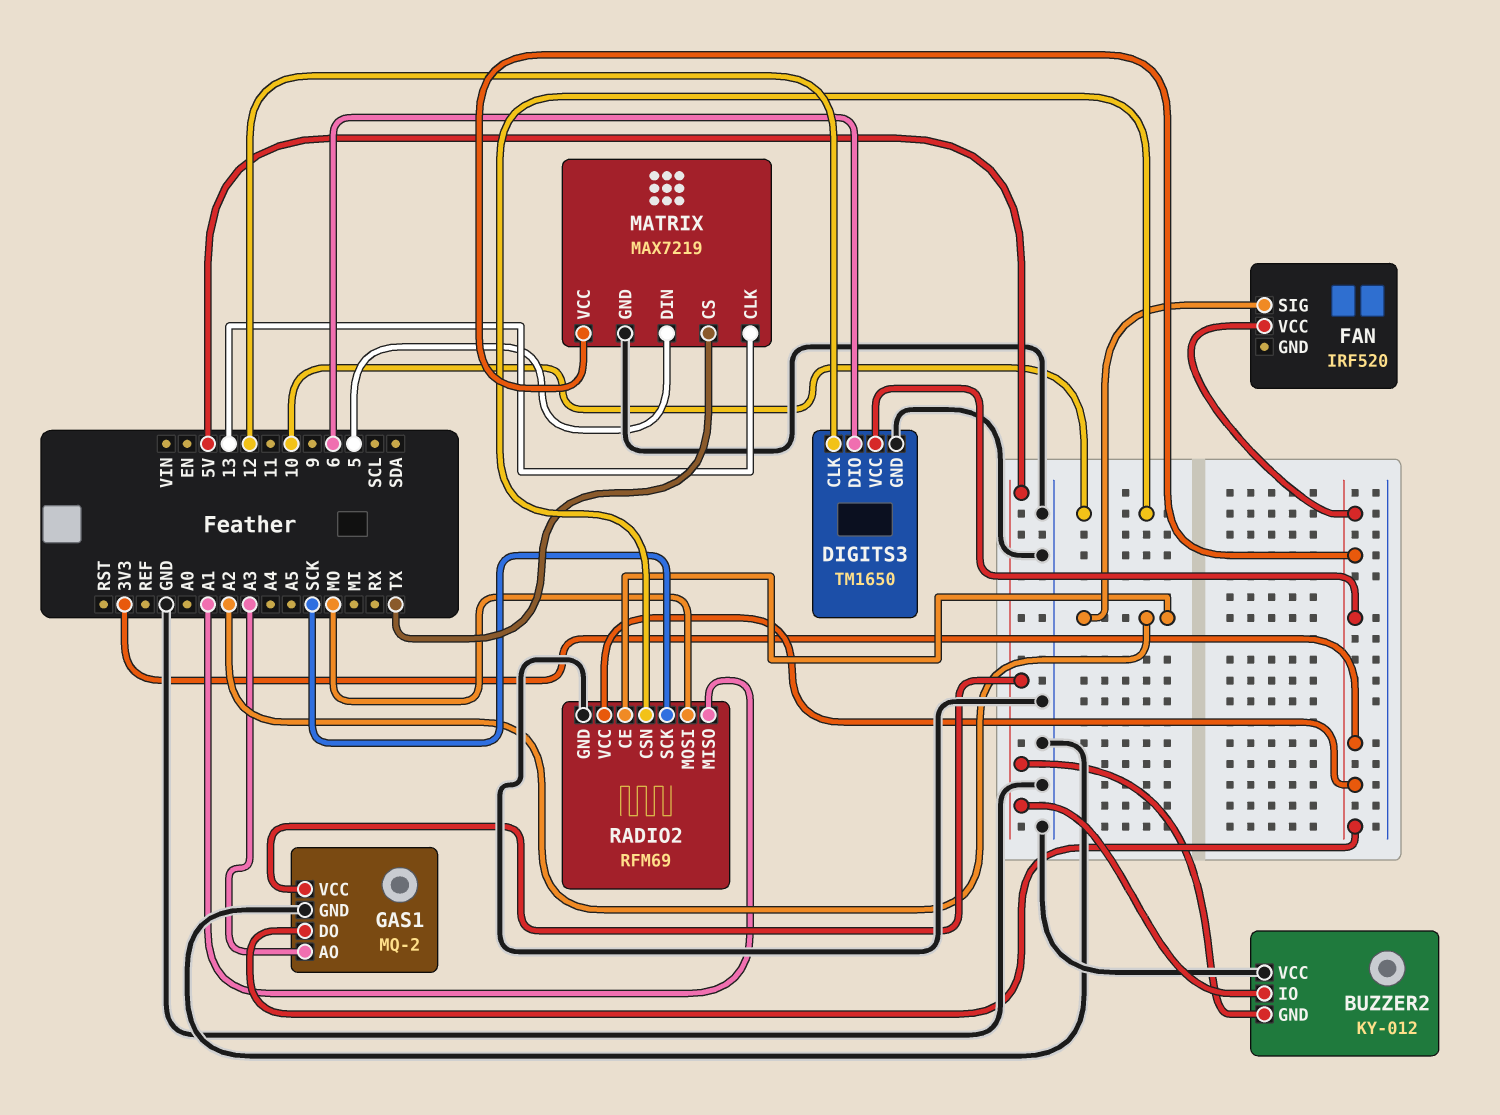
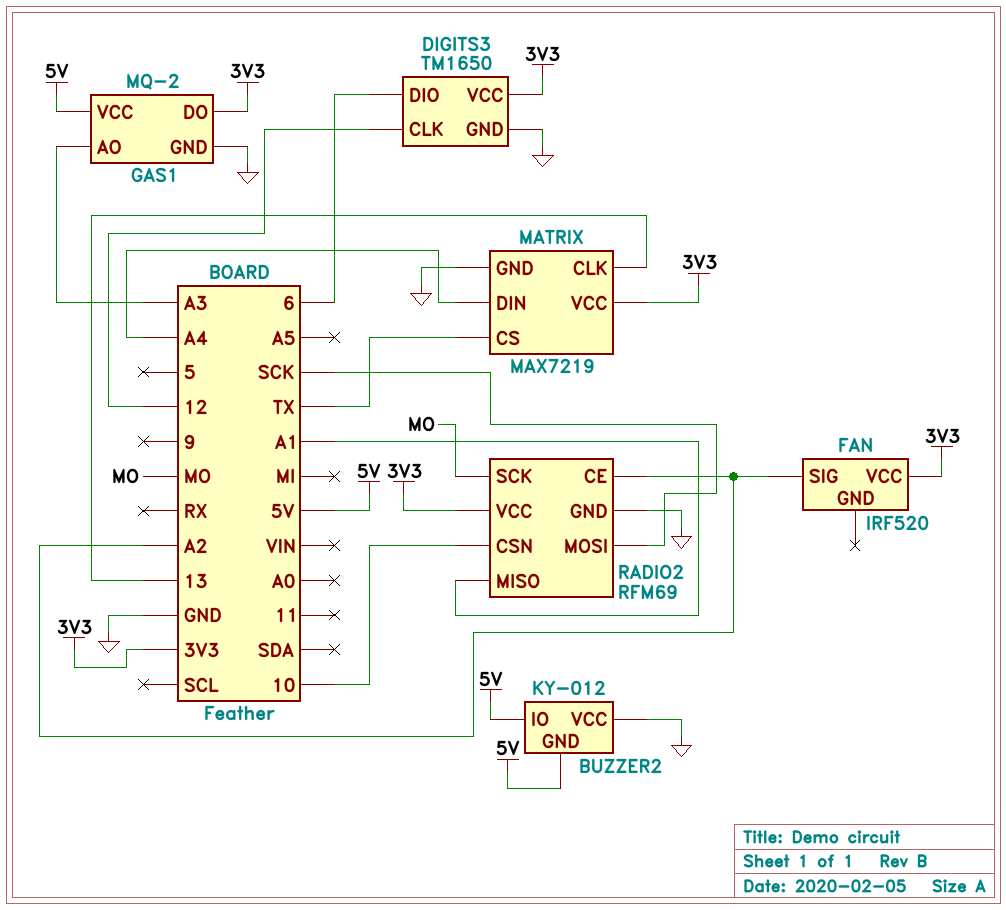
MATRIX pin DIN: 5 -> A4
RADIO2 pin MOSI: MO -> SCK
RADIO2 pin SCK: SCK -> MO

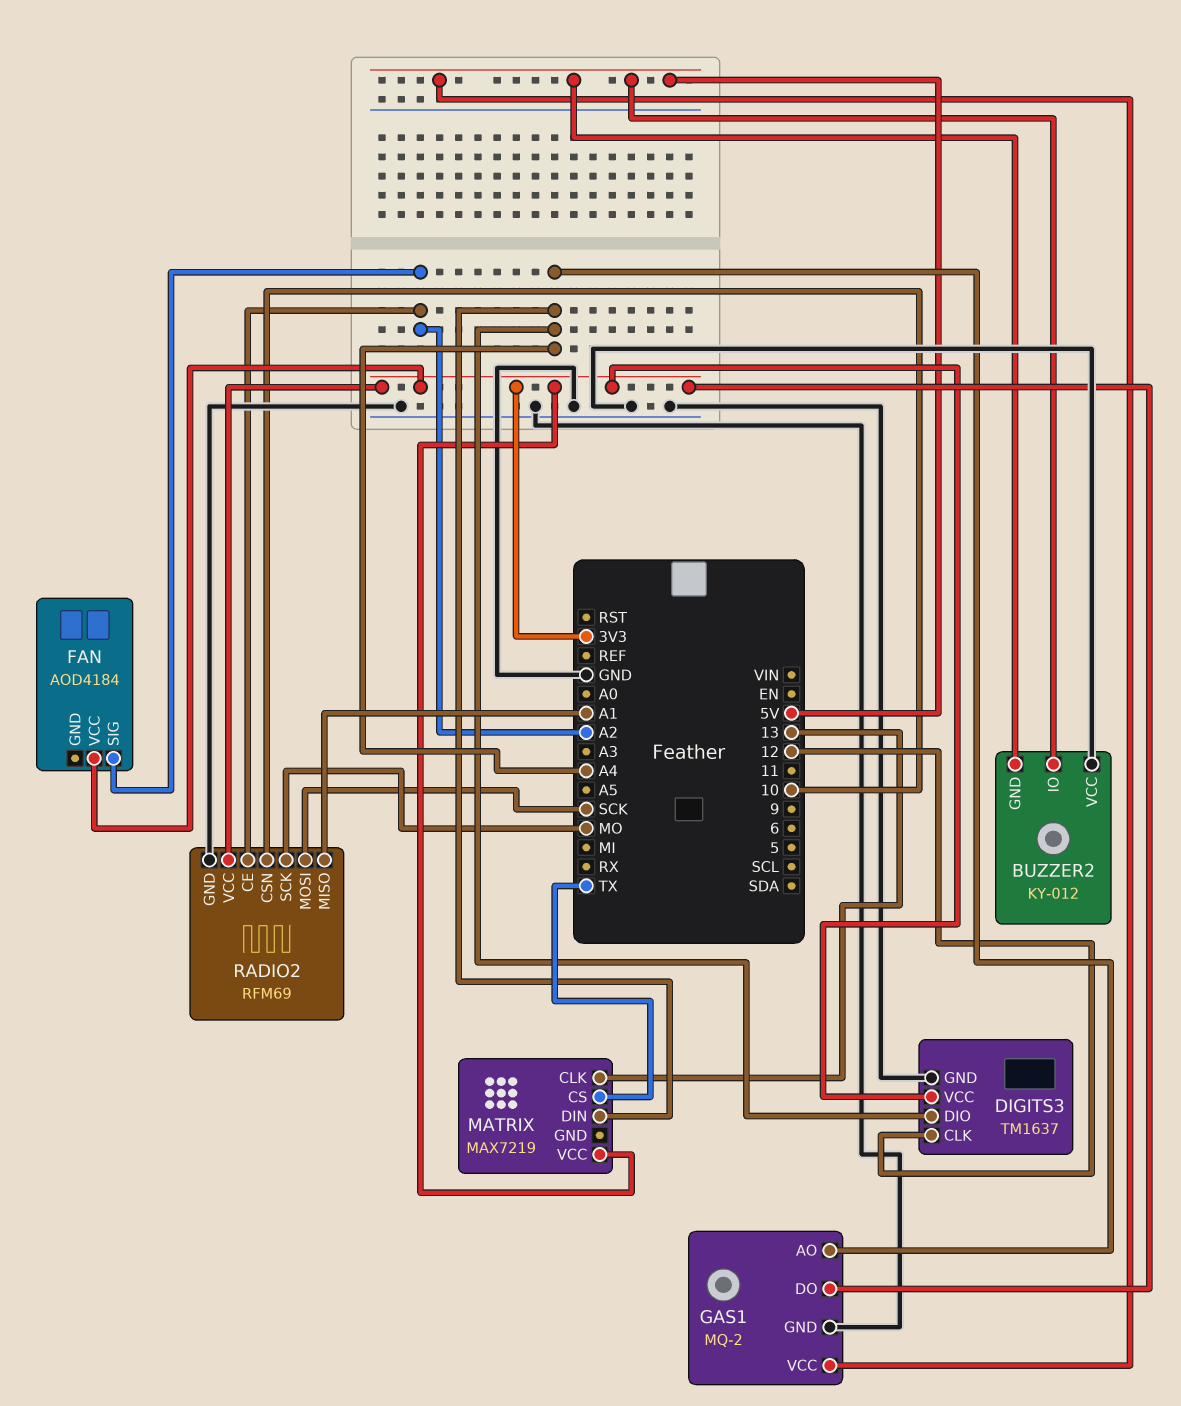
DIGITS3: TM1650 -> TM1637
DIGITS3 pin DIO: 6 -> A4
FAN: IRF520 -> AOD4184
GAS1 pin AO: A3 -> A4
MATRIX pin GND: GND -> none

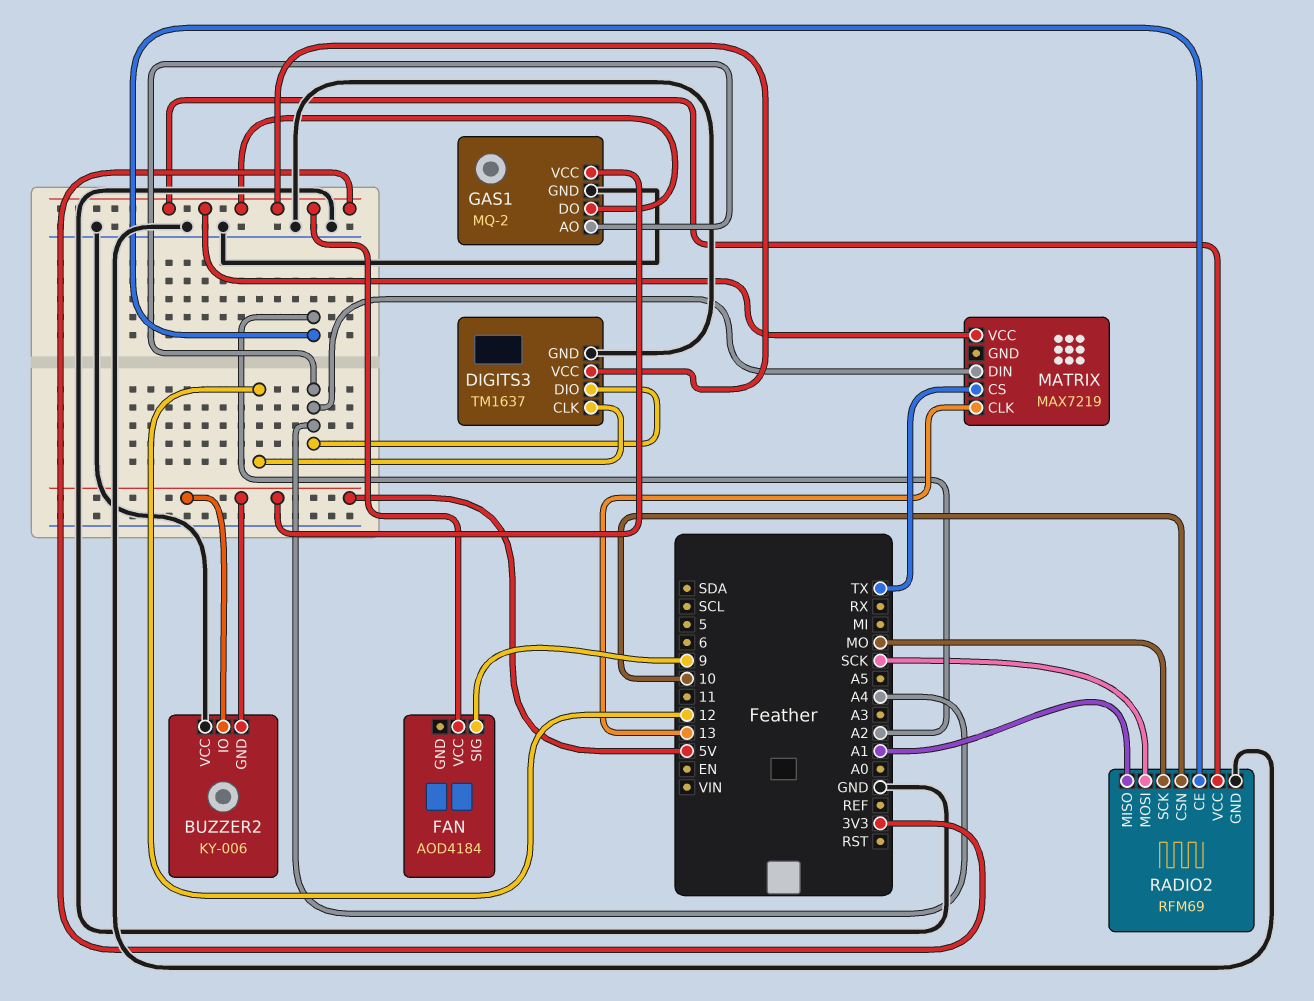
BUZZER2: KY-012 -> KY-006
FAN pin SIG: A2 -> 9

